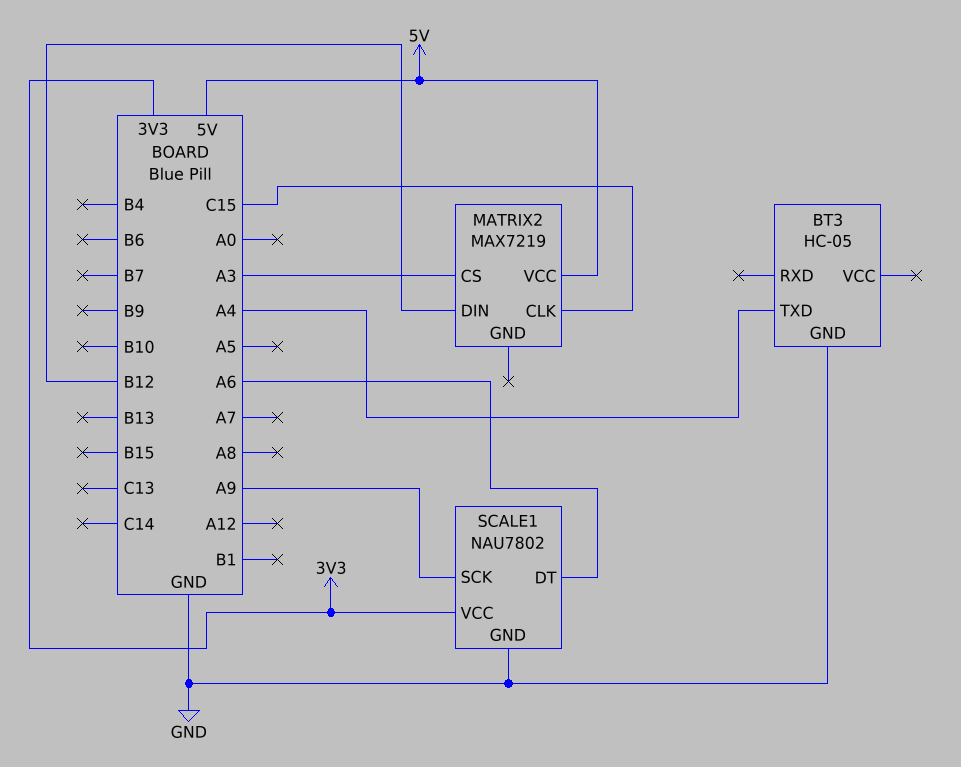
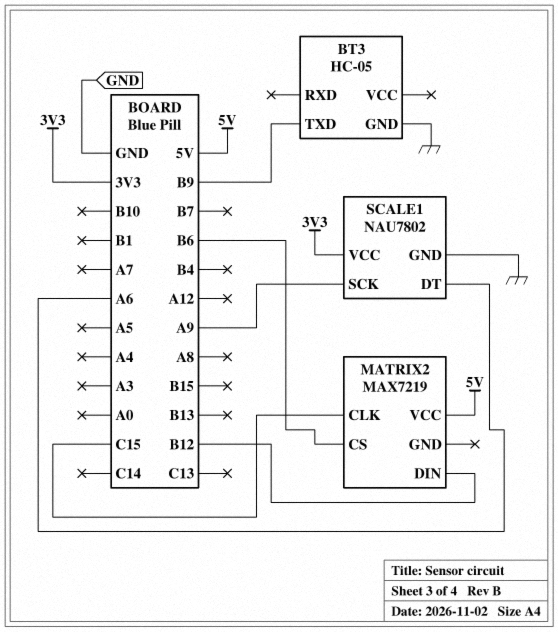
BT3 pin TXD: A4 -> B9
MATRIX2 pin CS: A3 -> B6

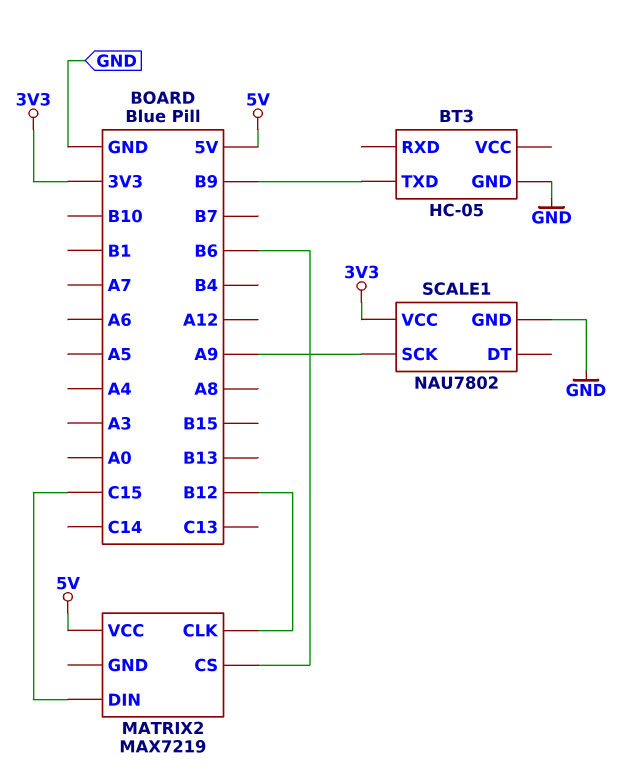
MATRIX2 pin CLK: C15 -> B12
MATRIX2 pin DIN: B12 -> C15
SCALE1 pin DT: A6 -> none

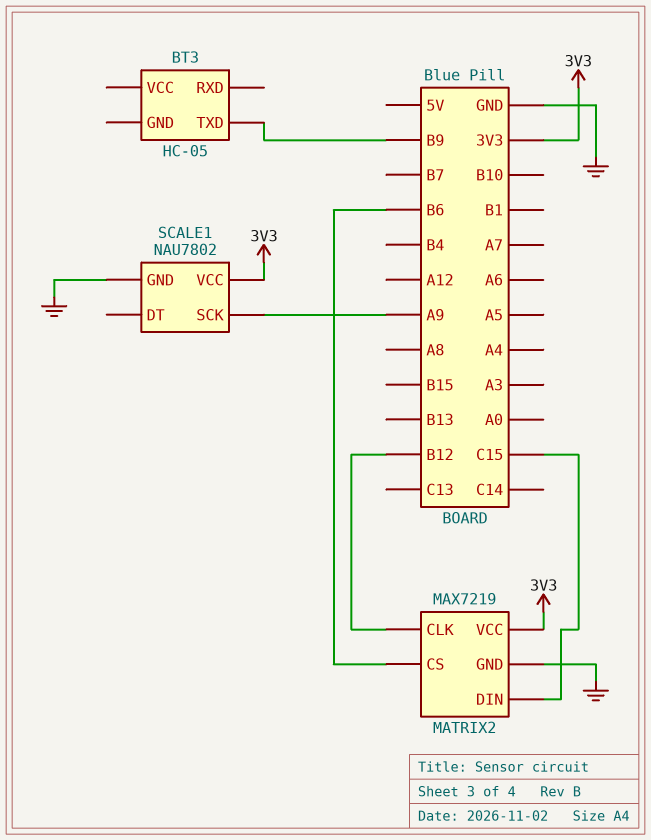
BT3 pin GND: GND -> none
MATRIX2 pin GND: none -> GND
MATRIX2 pin VCC: 5V -> 3V3

